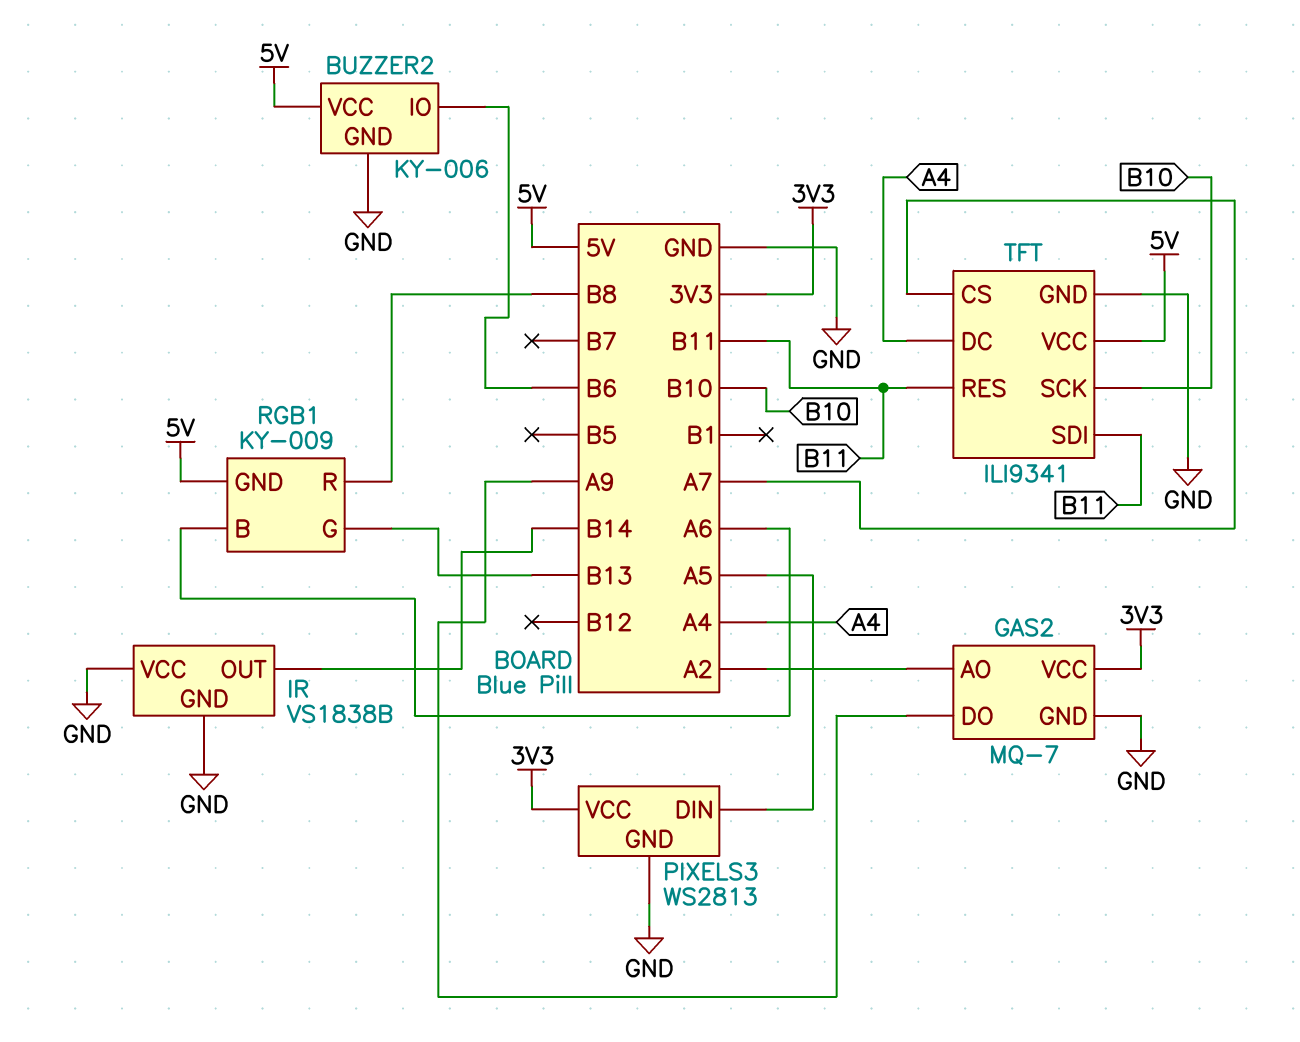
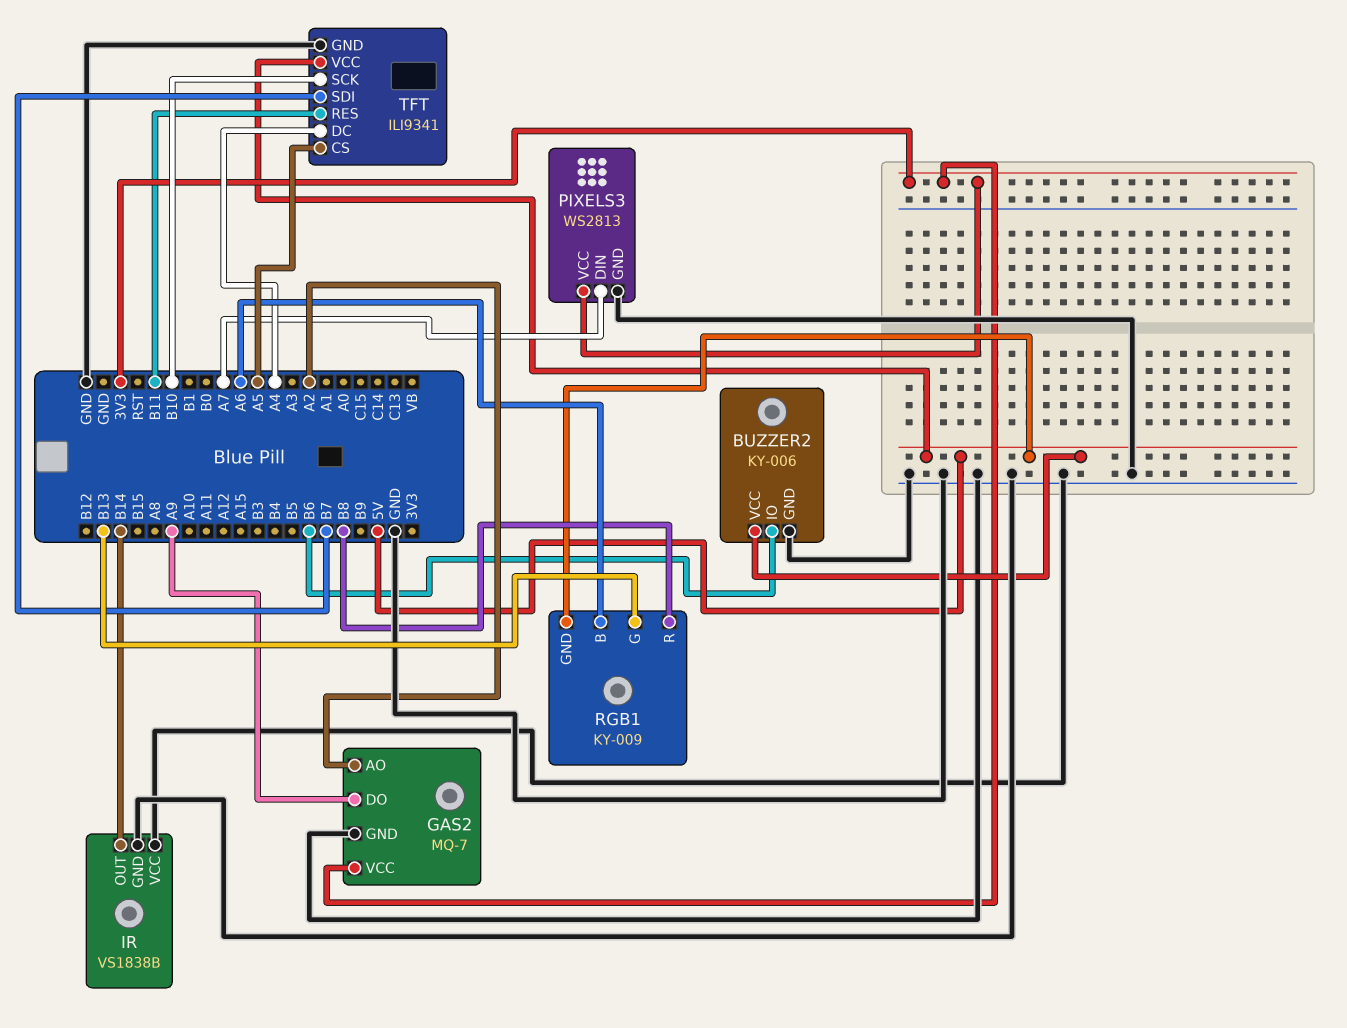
PIXELS3 pin DIN: A5 -> A7
TFT pin CS: A7 -> A5
TFT pin SDI: B11 -> B7

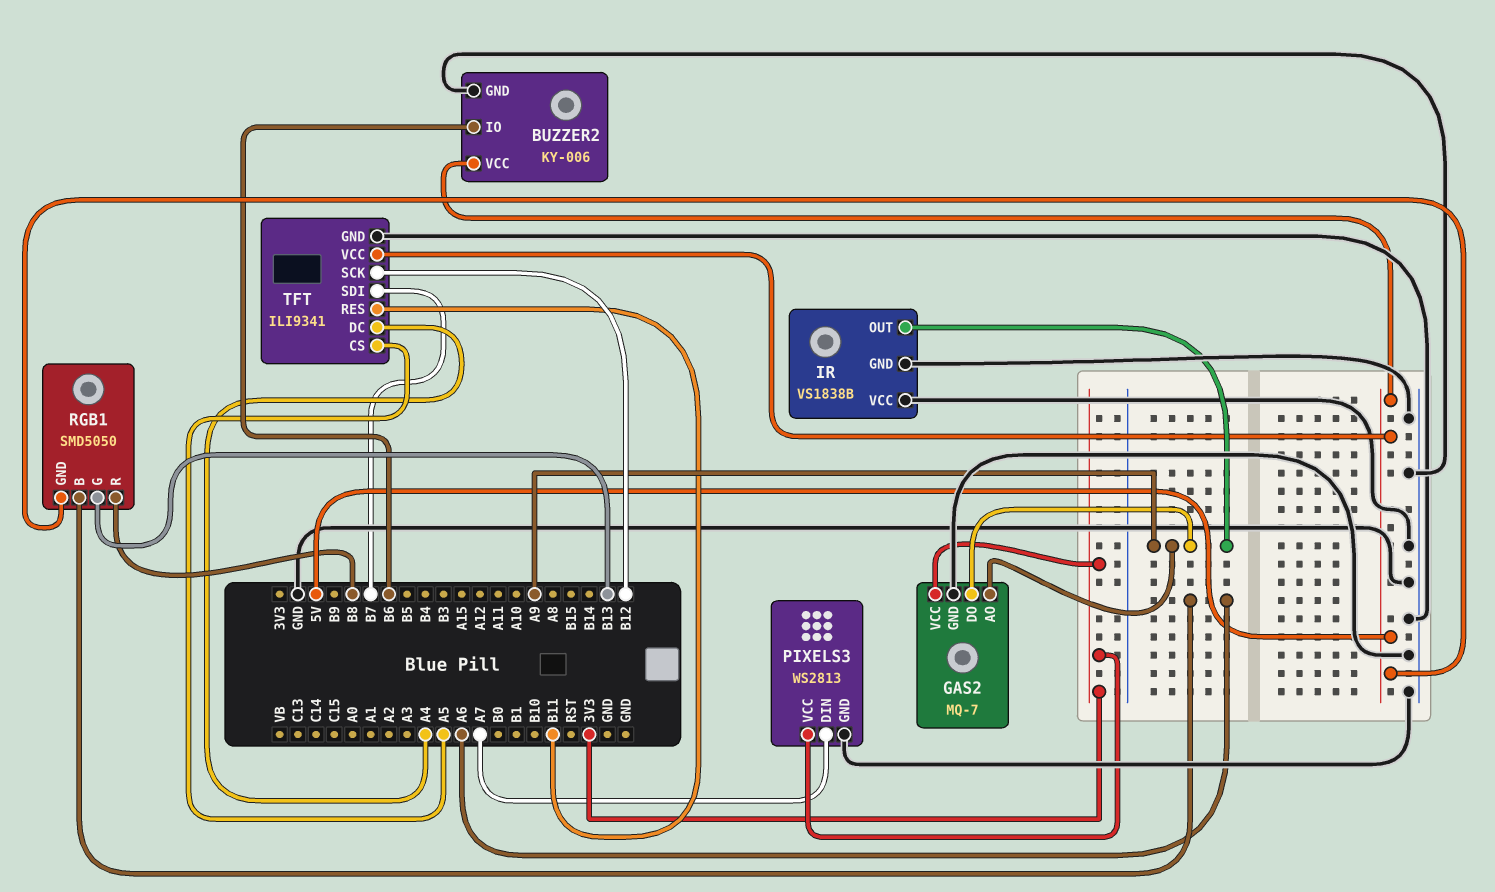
GAS2 pin AO: A2 -> A9
IR pin OUT: B14 -> A9
RGB1: KY-009 -> SMD5050
TFT pin SCK: B10 -> B12

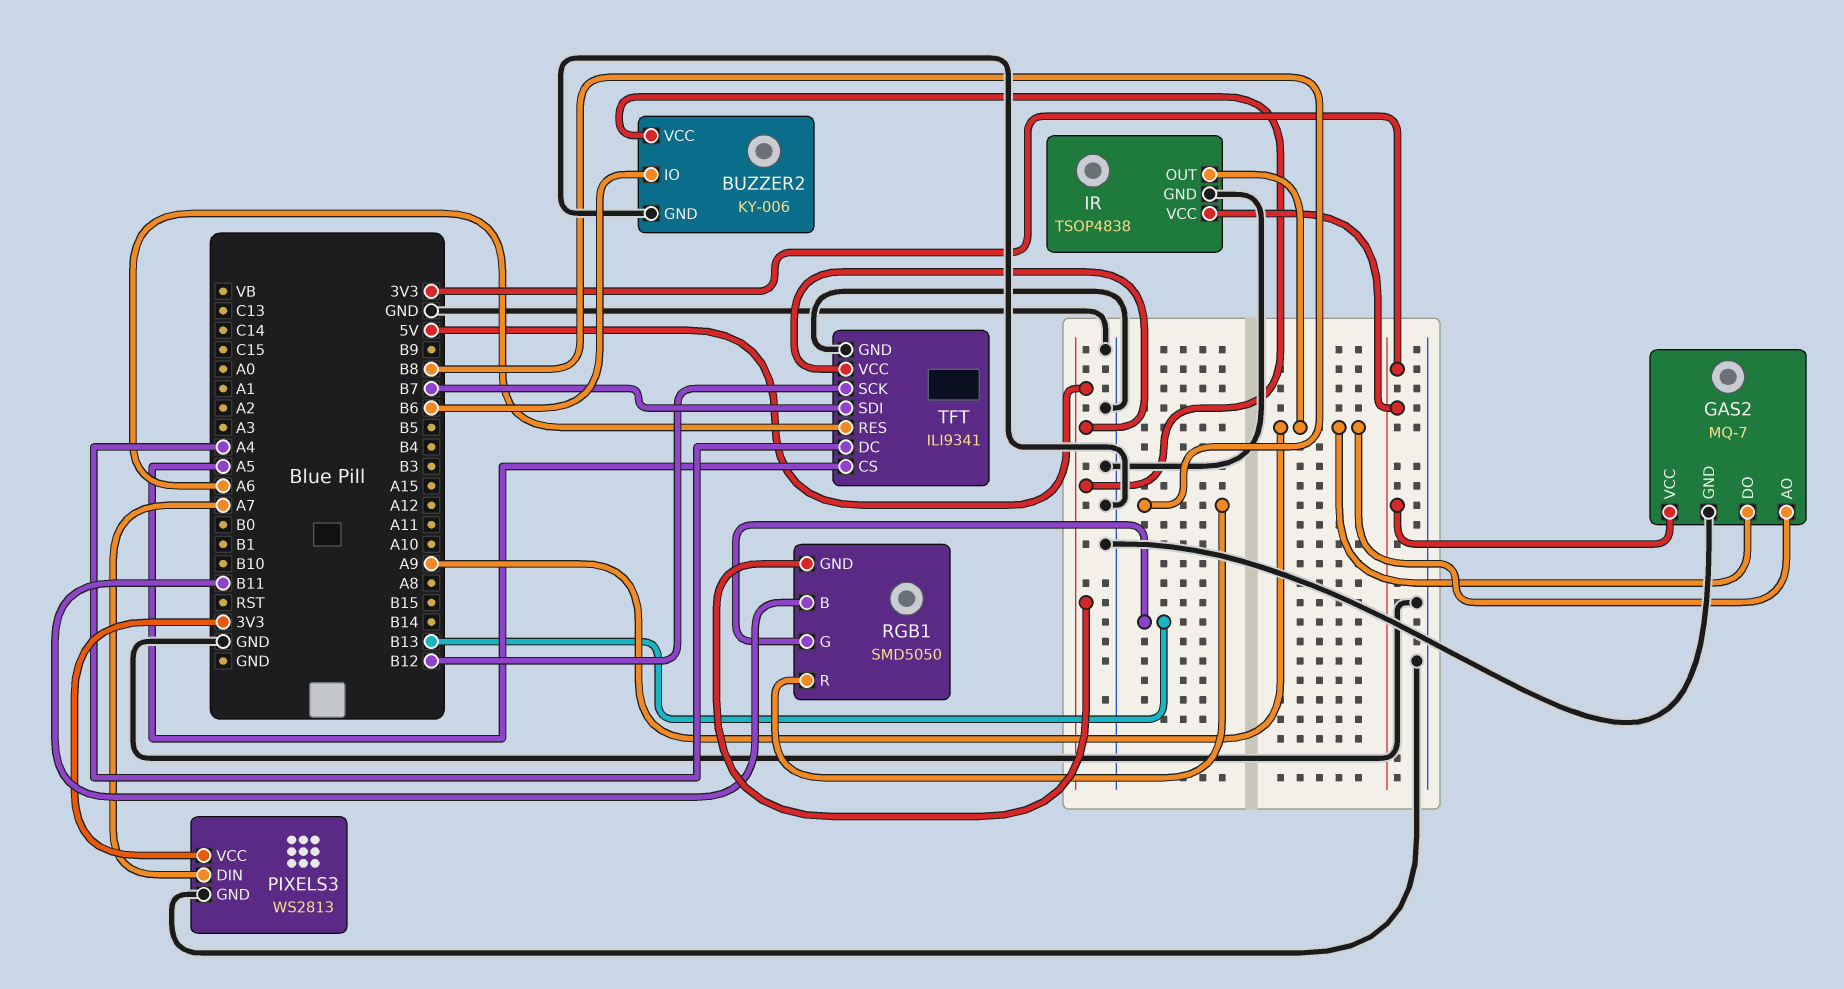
IR: VS1838B -> TSOP4838
IR pin VCC: GND -> 3V3
RGB1 pin B: A6 -> B11
TFT pin RES: B11 -> A6

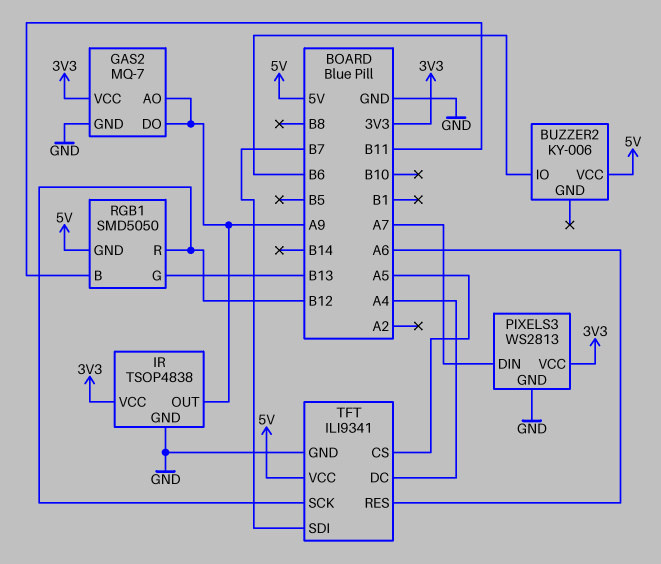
BUZZER2 pin GND: GND -> none
RGB1 pin R: B8 -> B12

